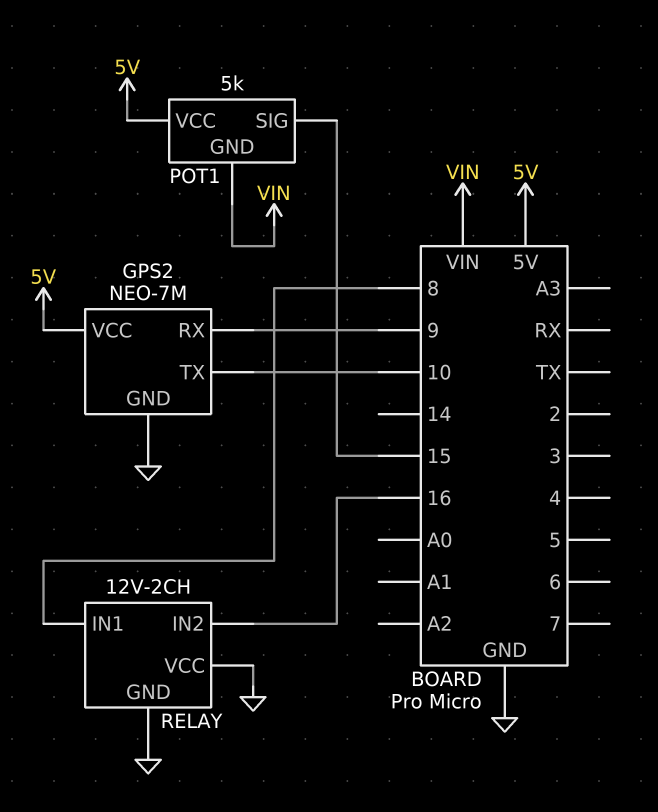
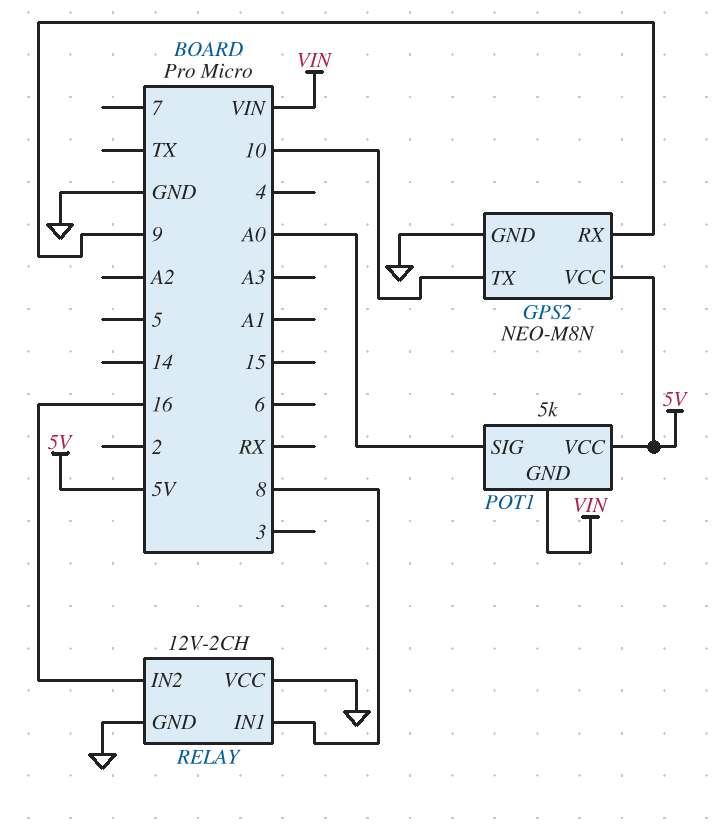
GPS2: NEO-7M -> NEO-M8N
POT1 pin SIG: 15 -> A0

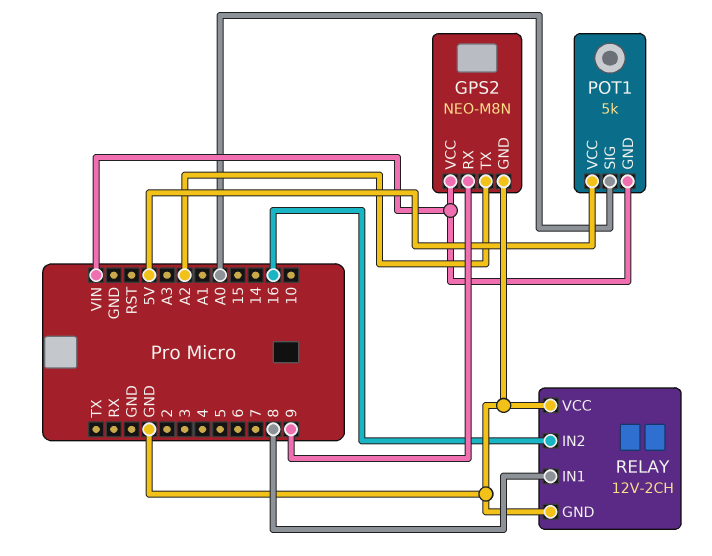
GPS2 pin TX: 10 -> A2
GPS2 pin VCC: 5V -> VIN

